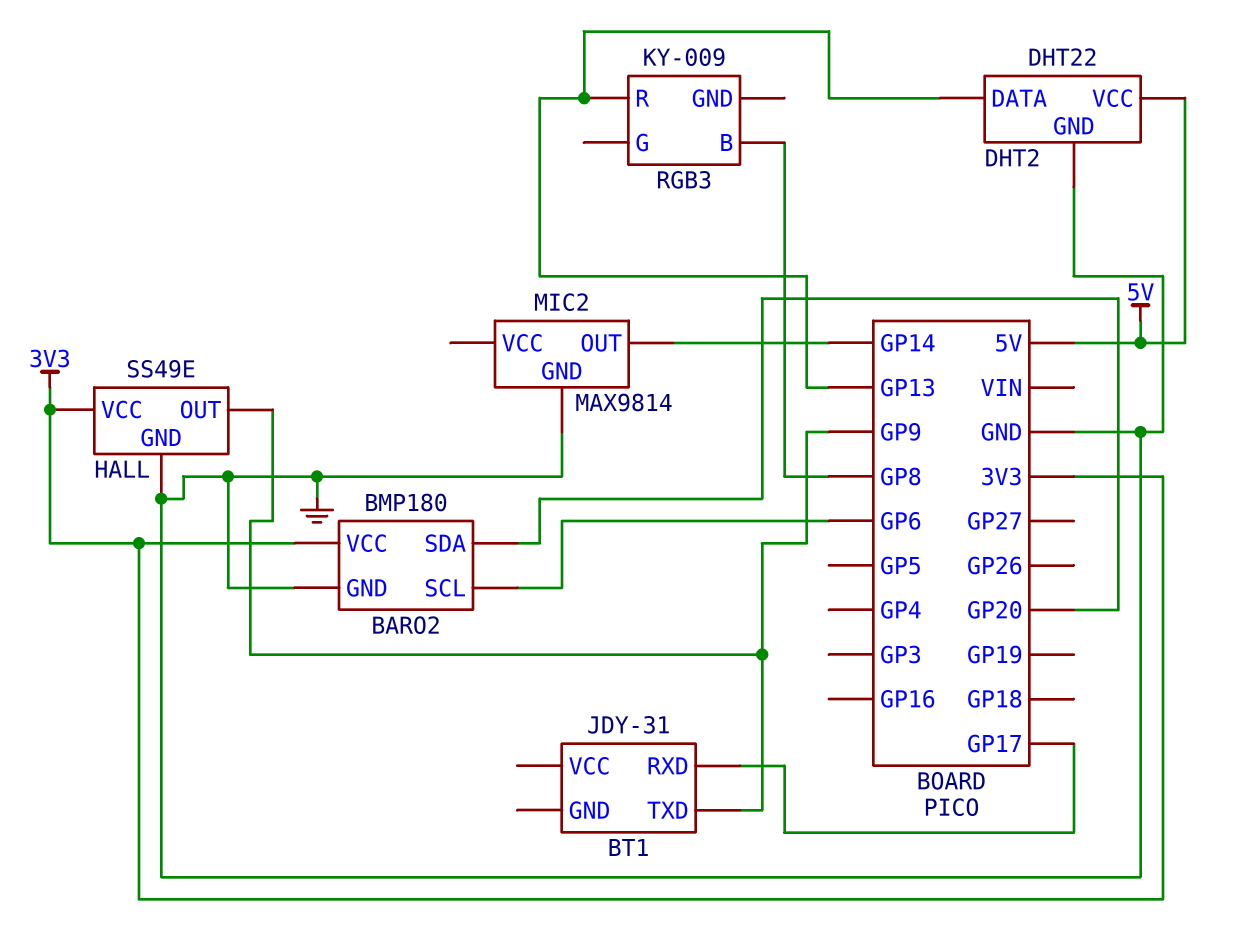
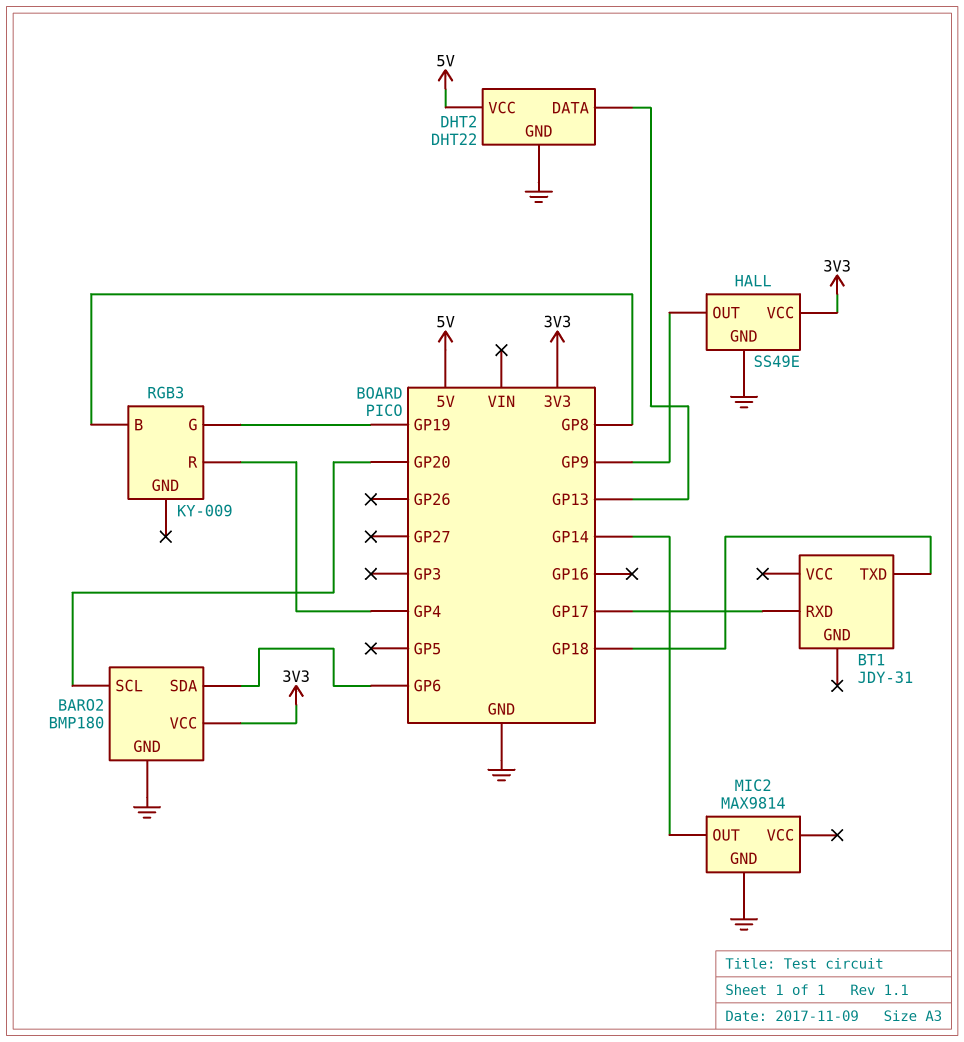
BARO2 pin SCL: GP6 -> GP20
BARO2 pin SDA: GP20 -> GP6
BT1 pin TXD: GP9 -> GP18
RGB3 pin G: none -> GP19
RGB3 pin R: GP13 -> GP4

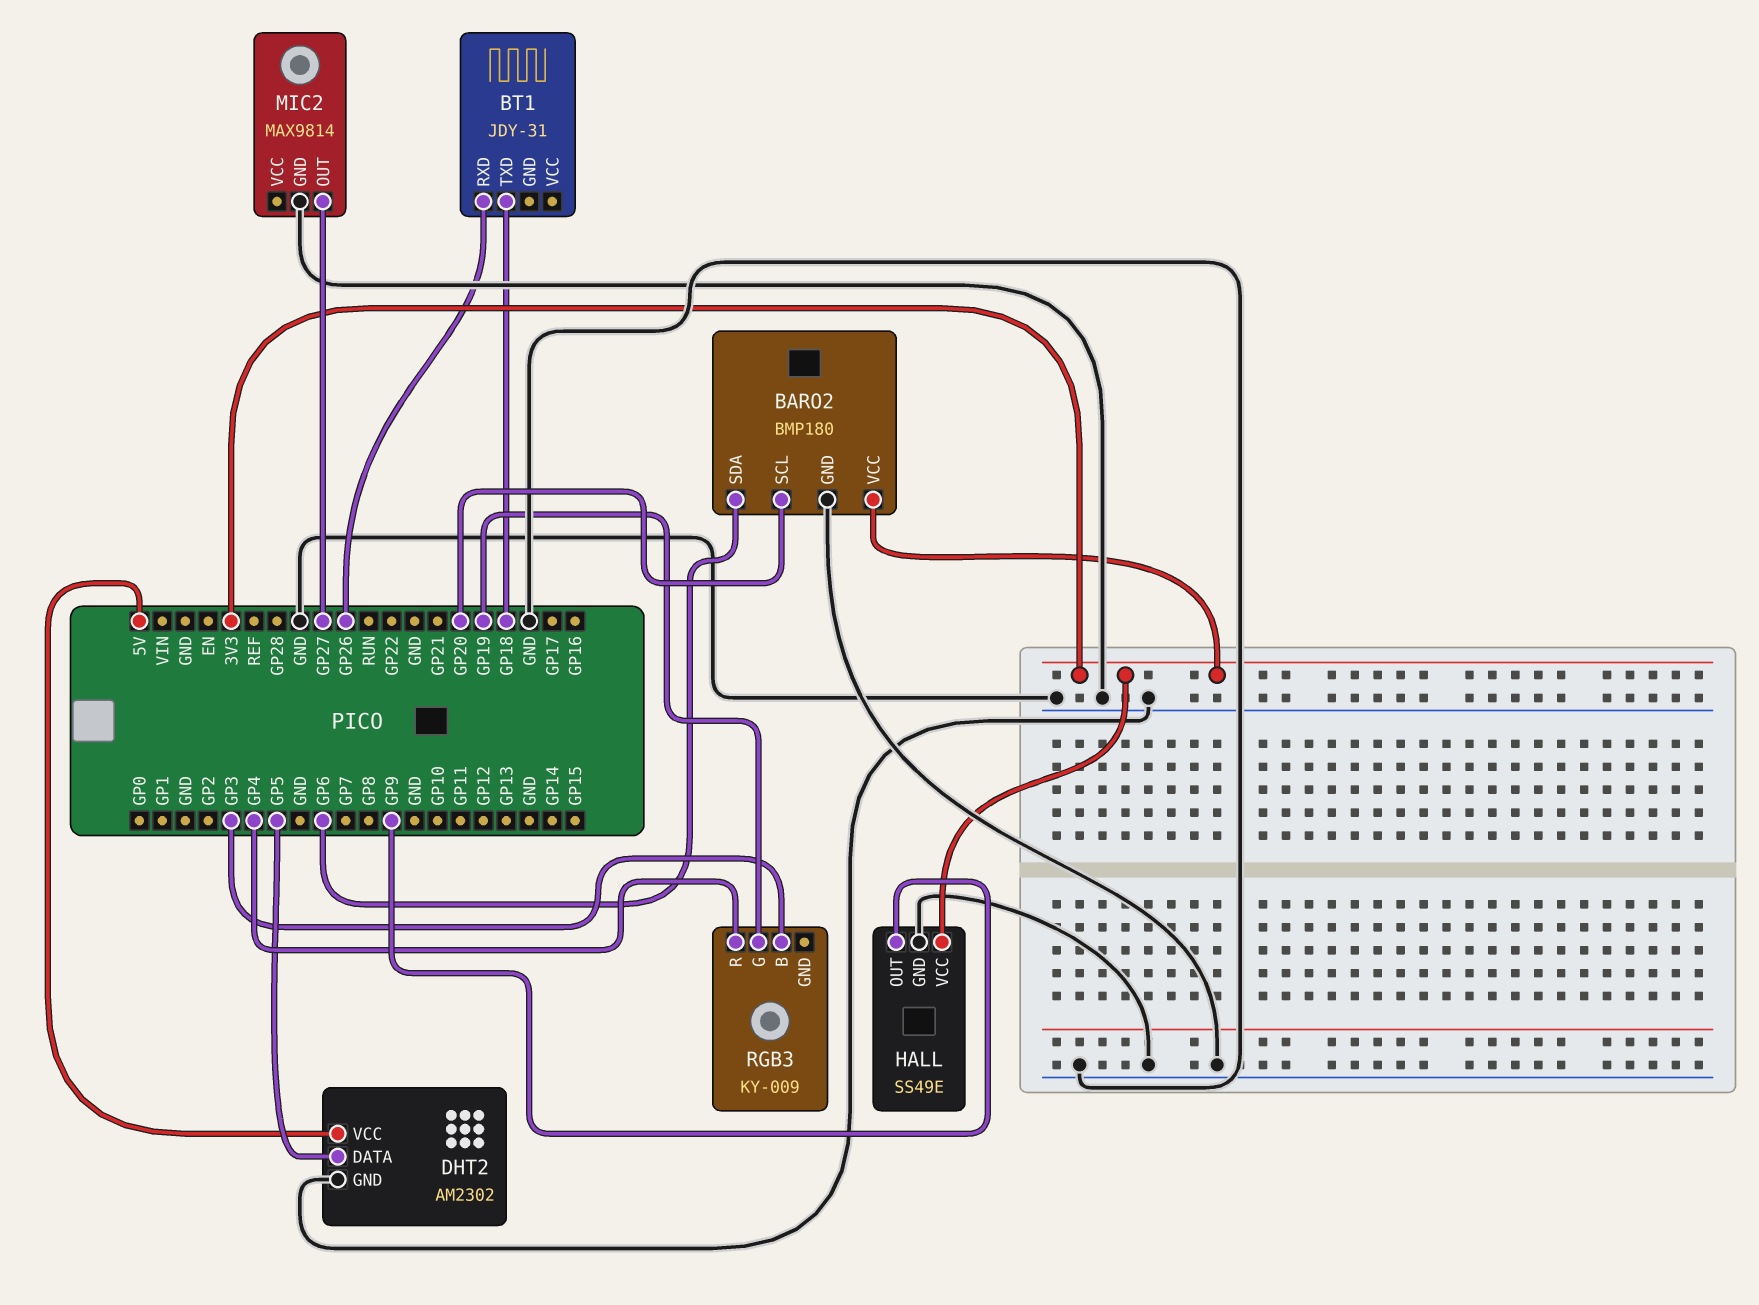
BT1 pin RXD: GP17 -> GP26
DHT2: DHT22 -> AM2302
DHT2 pin DATA: GP13 -> GP5
MIC2 pin OUT: GP14 -> GP27
RGB3 pin B: GP8 -> GP3

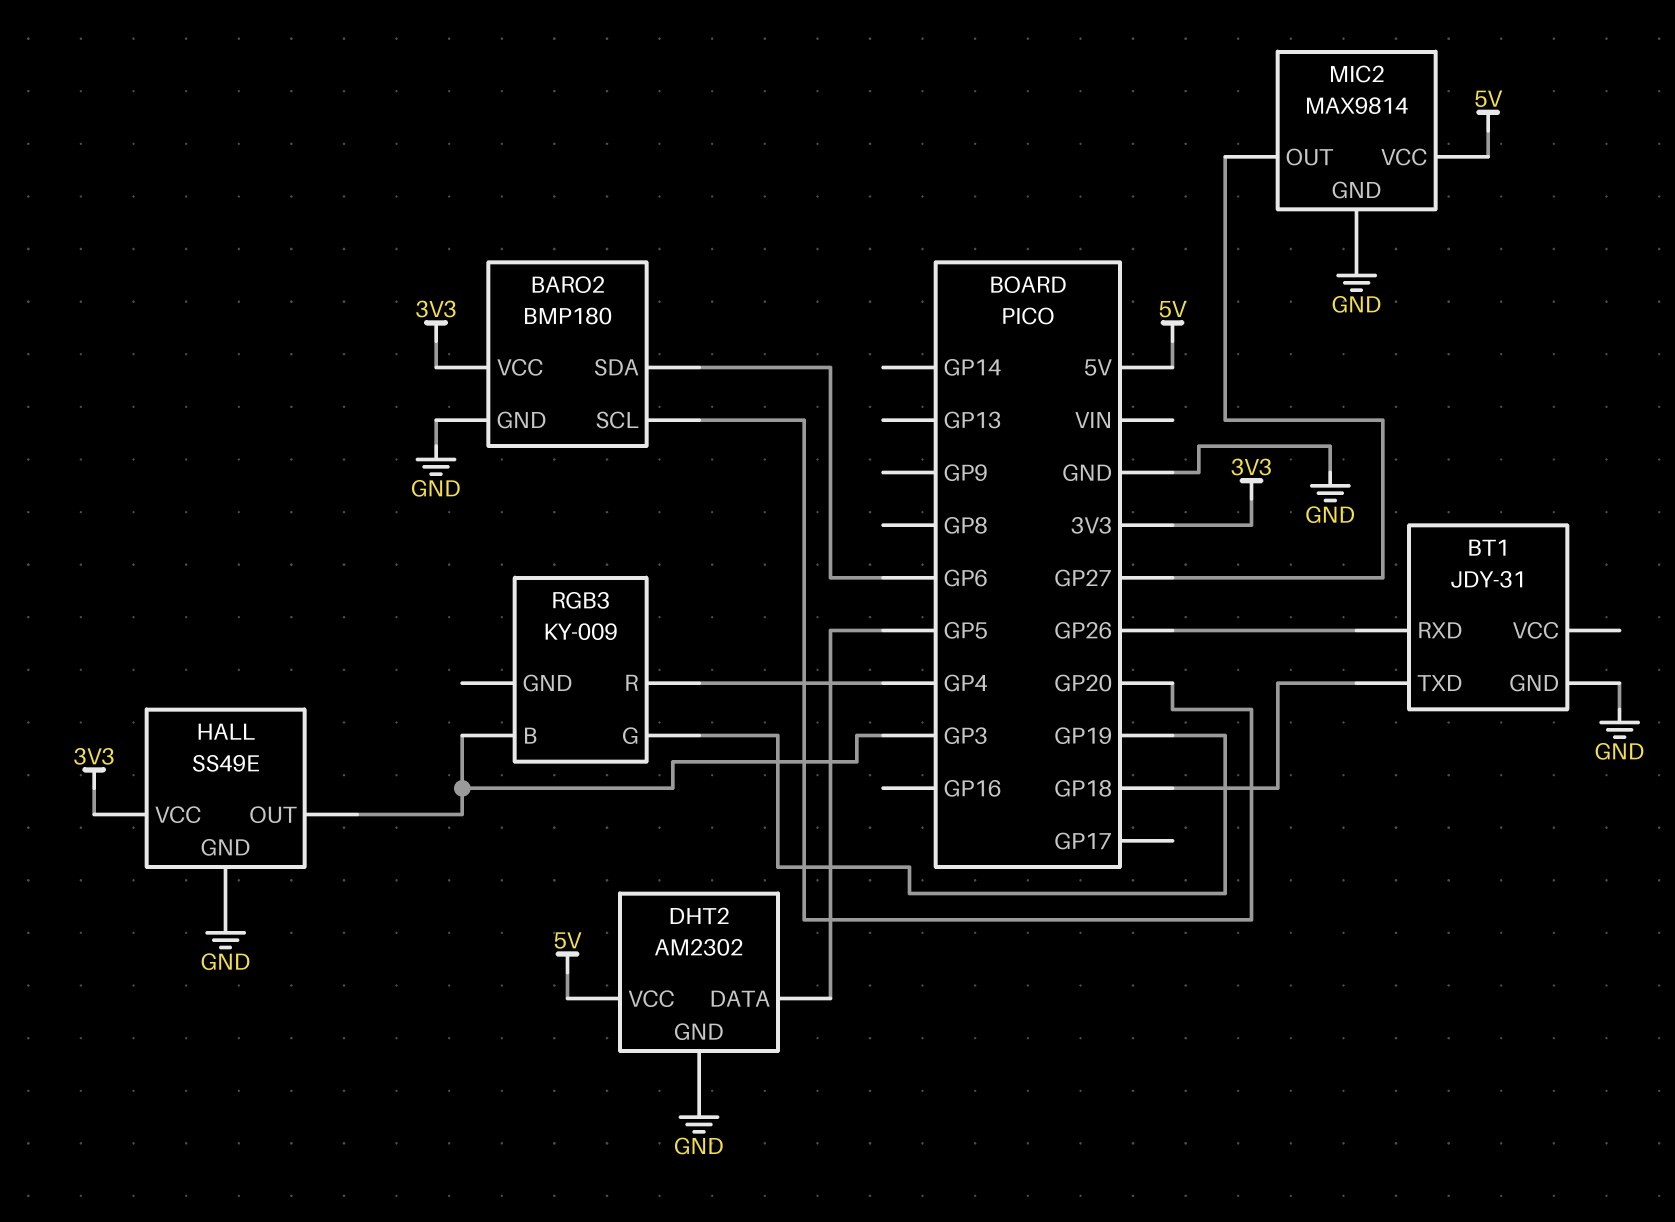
BT1 pin GND: none -> GND
HALL pin OUT: GP9 -> GP3
MIC2 pin VCC: none -> 5V

